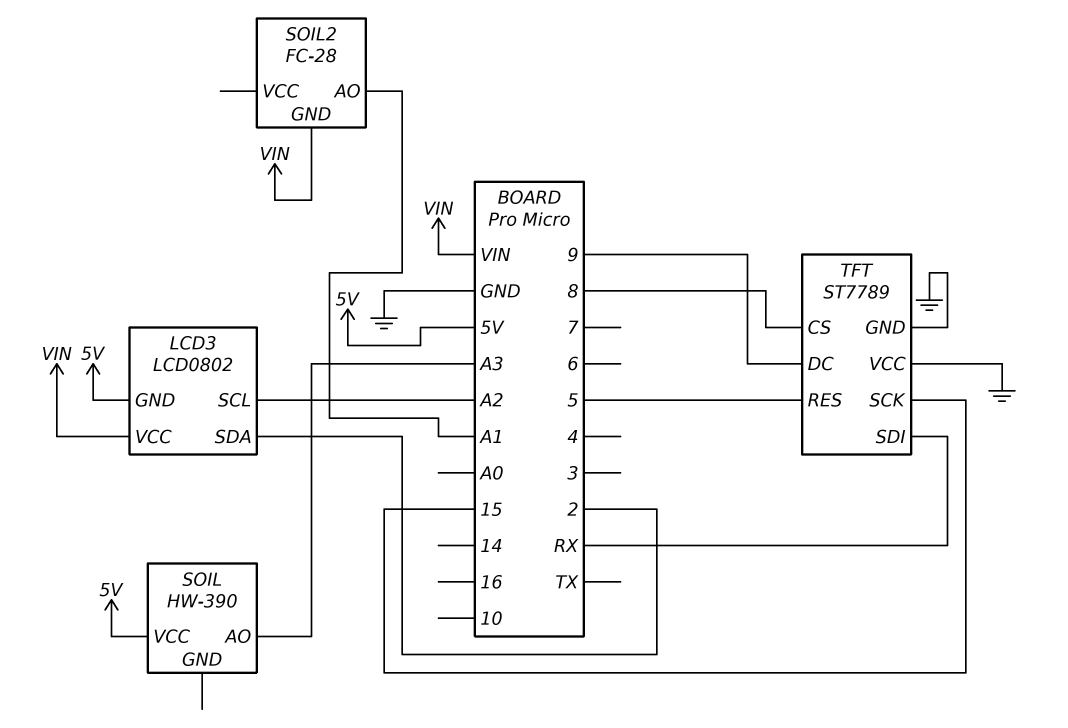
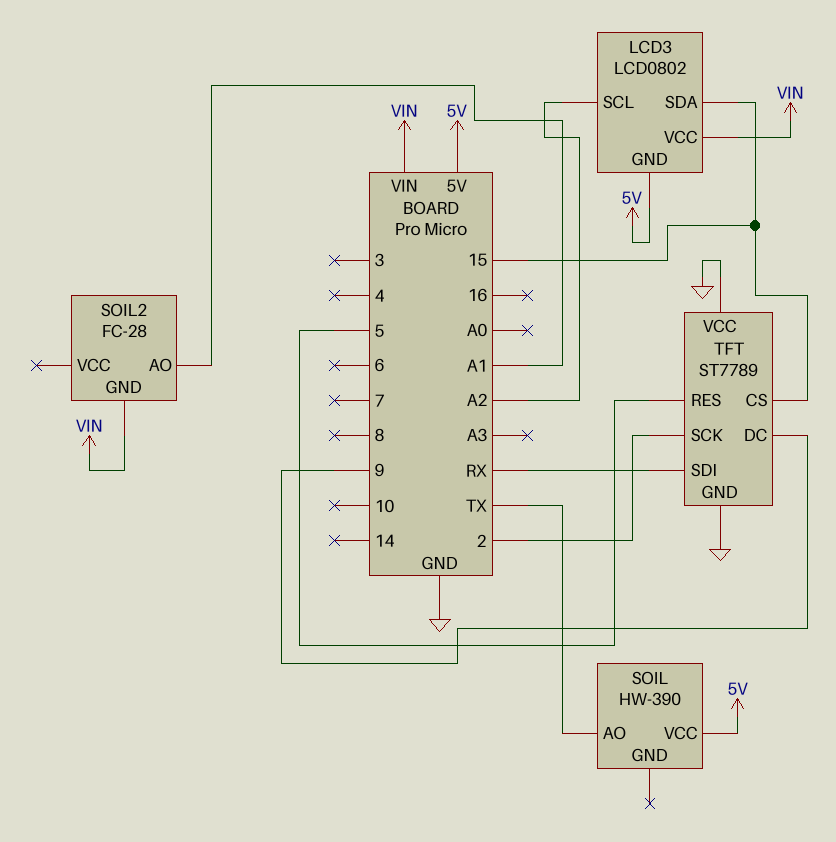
LCD3 pin SDA: 2 -> 15
SOIL pin AO: A3 -> TX
TFT pin CS: 8 -> 15
TFT pin SCK: 15 -> 2

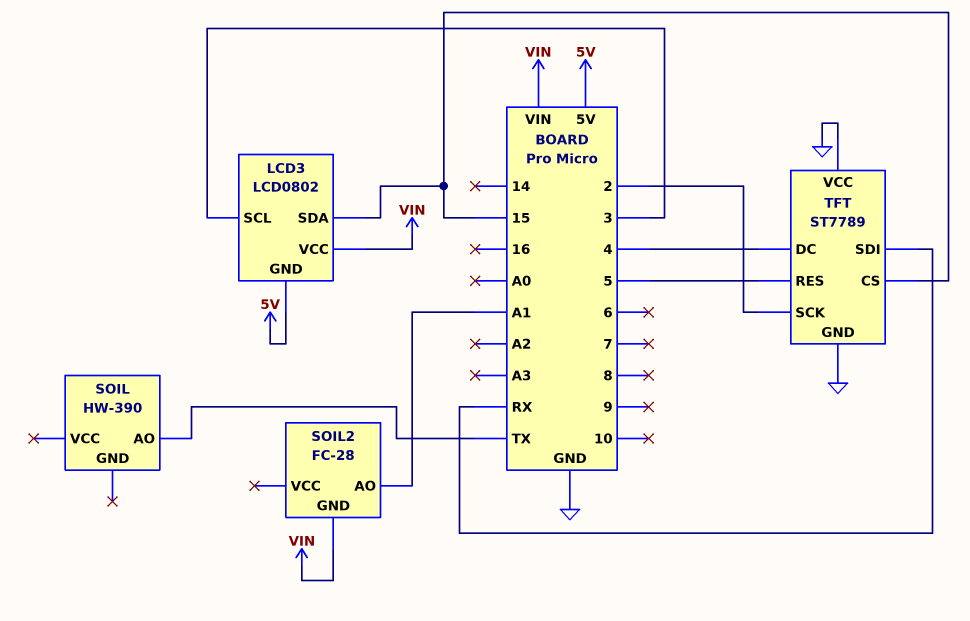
LCD3 pin SCL: A2 -> 3
SOIL pin VCC: 5V -> none
TFT pin DC: 9 -> 4

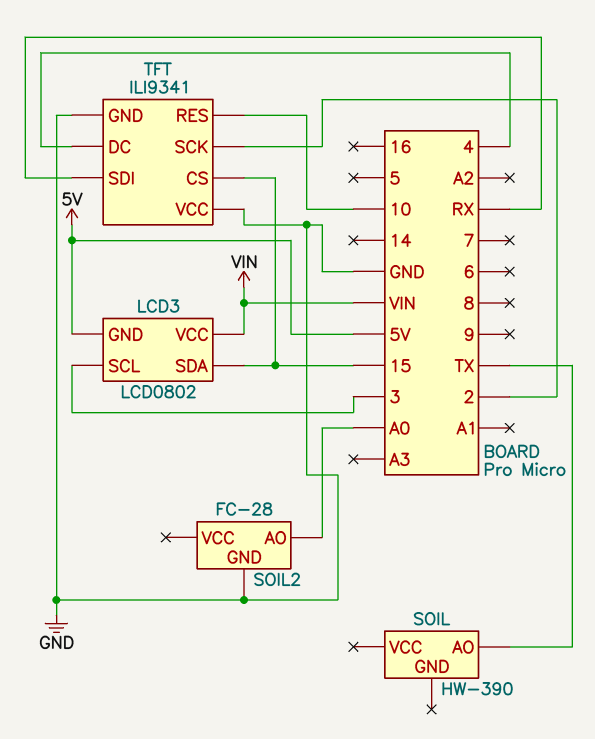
SOIL2 pin AO: A1 -> A0
SOIL2 pin GND: VIN -> GND
TFT: ST7789 -> ILI9341
TFT pin RES: 5 -> 10

